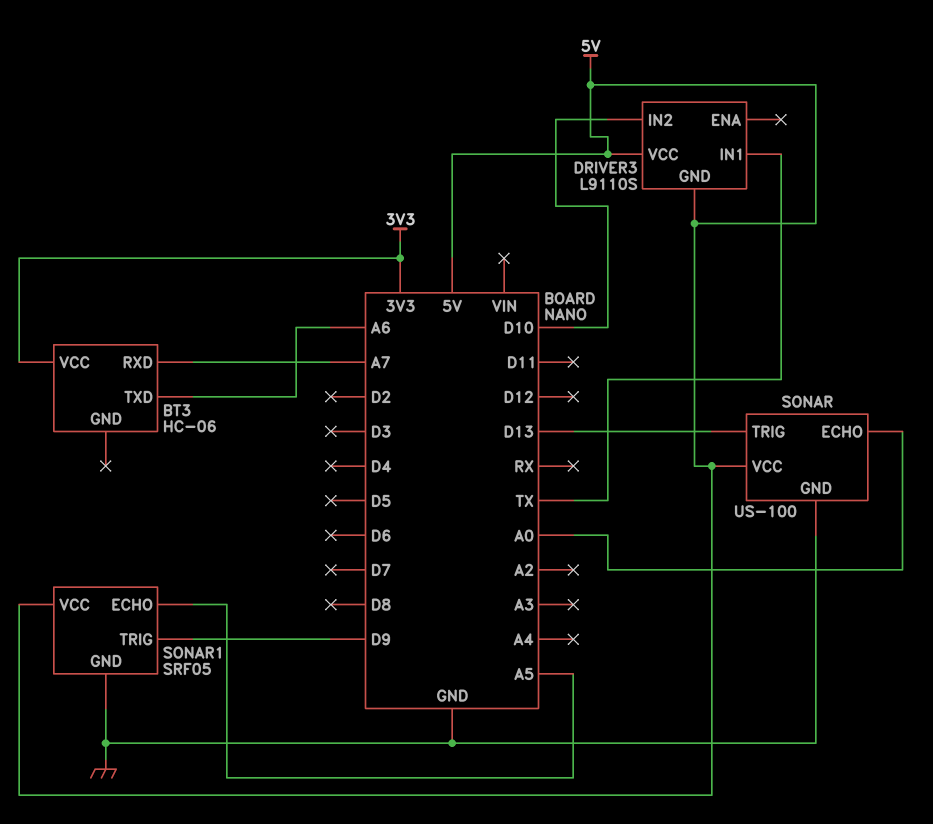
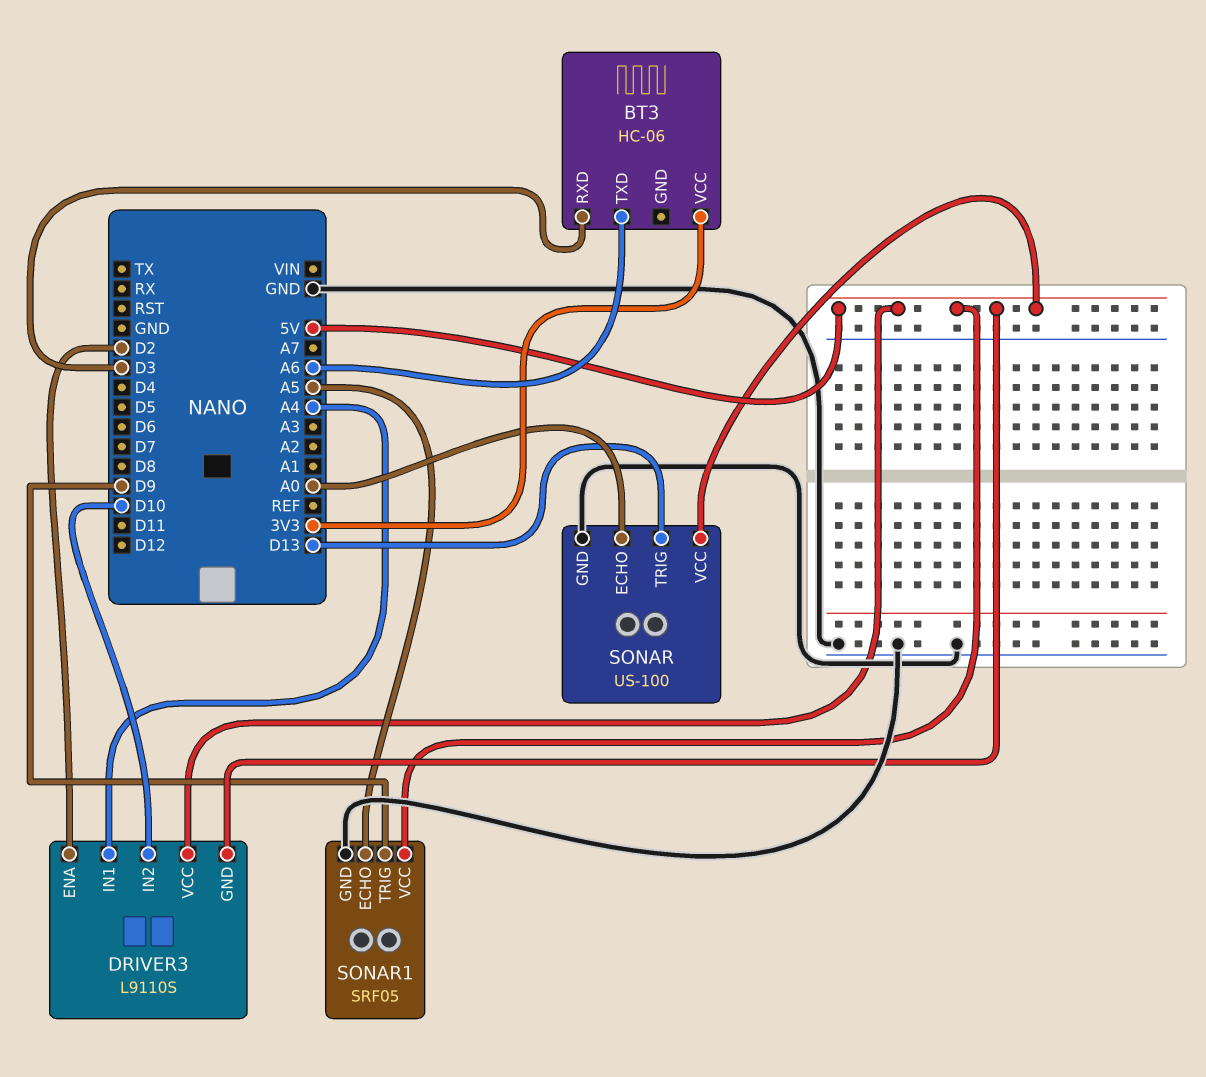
BT3 pin RXD: A7 -> D3
DRIVER3 pin ENA: none -> D2
DRIVER3 pin IN1: TX -> A4

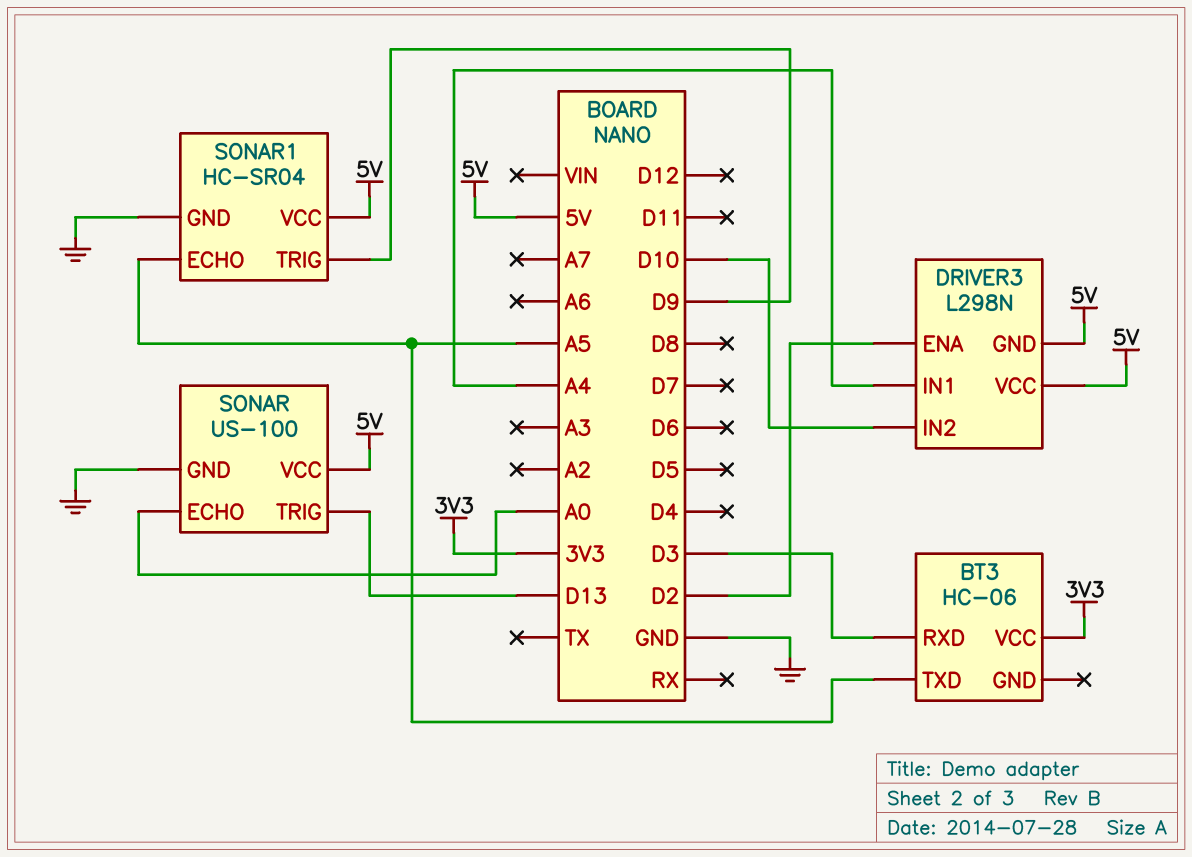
BT3 pin TXD: A6 -> A5
DRIVER3: L9110S -> L298N
SONAR1: SRF05 -> HC-SR04

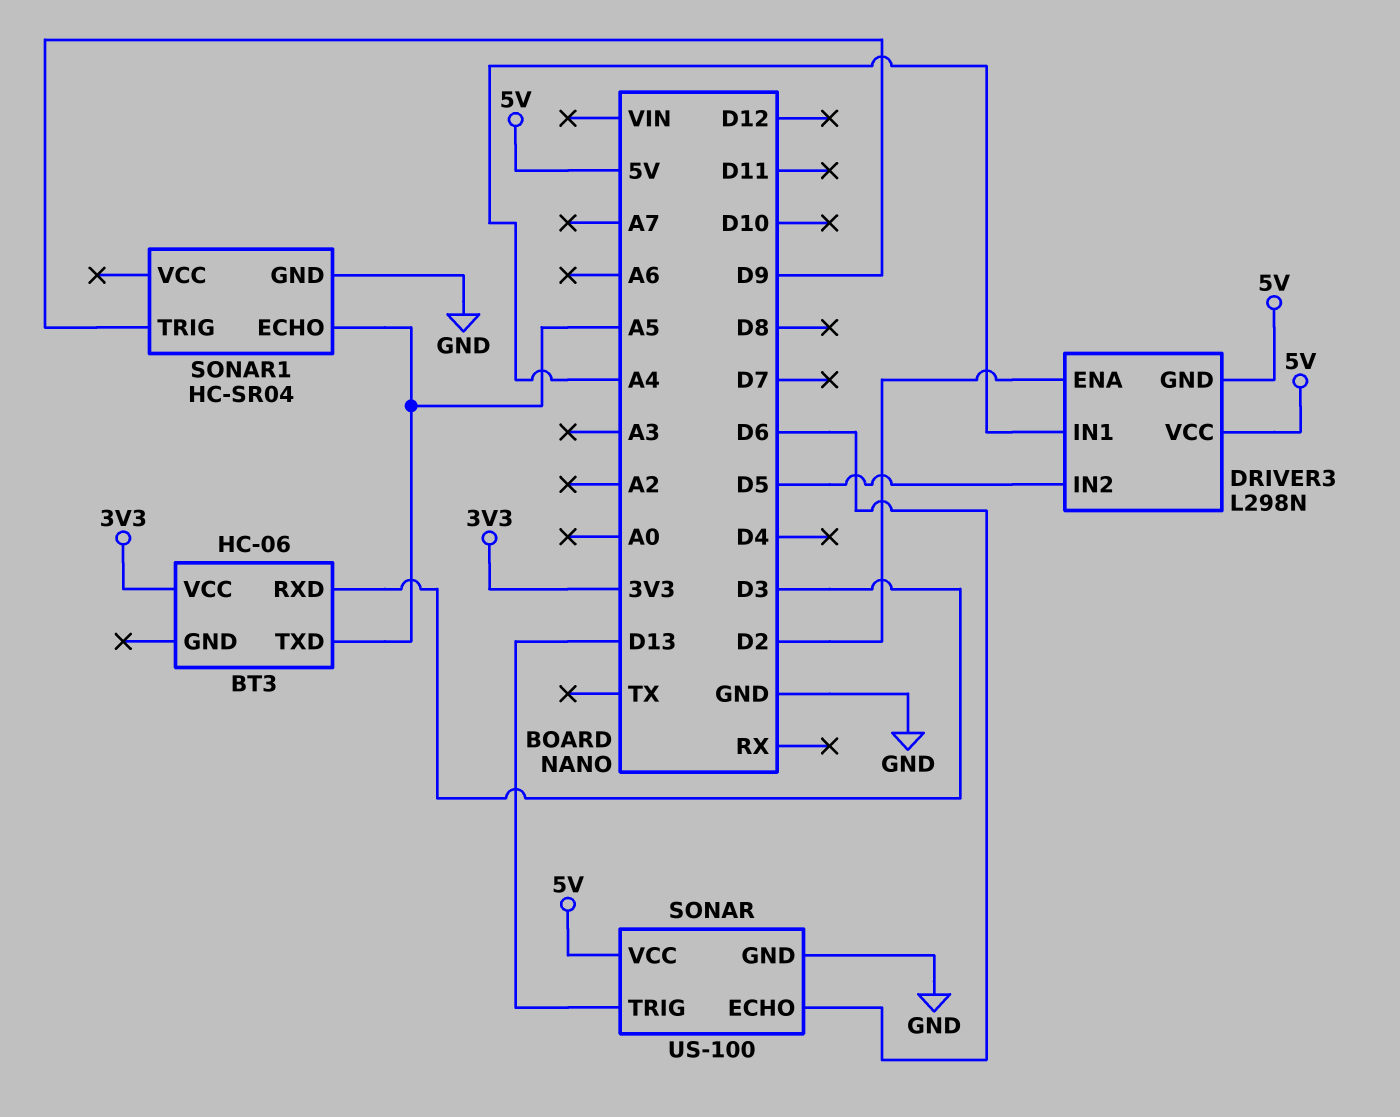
DRIVER3 pin IN2: D10 -> D5
SONAR pin ECHO: A0 -> D6
SONAR1 pin VCC: 5V -> none

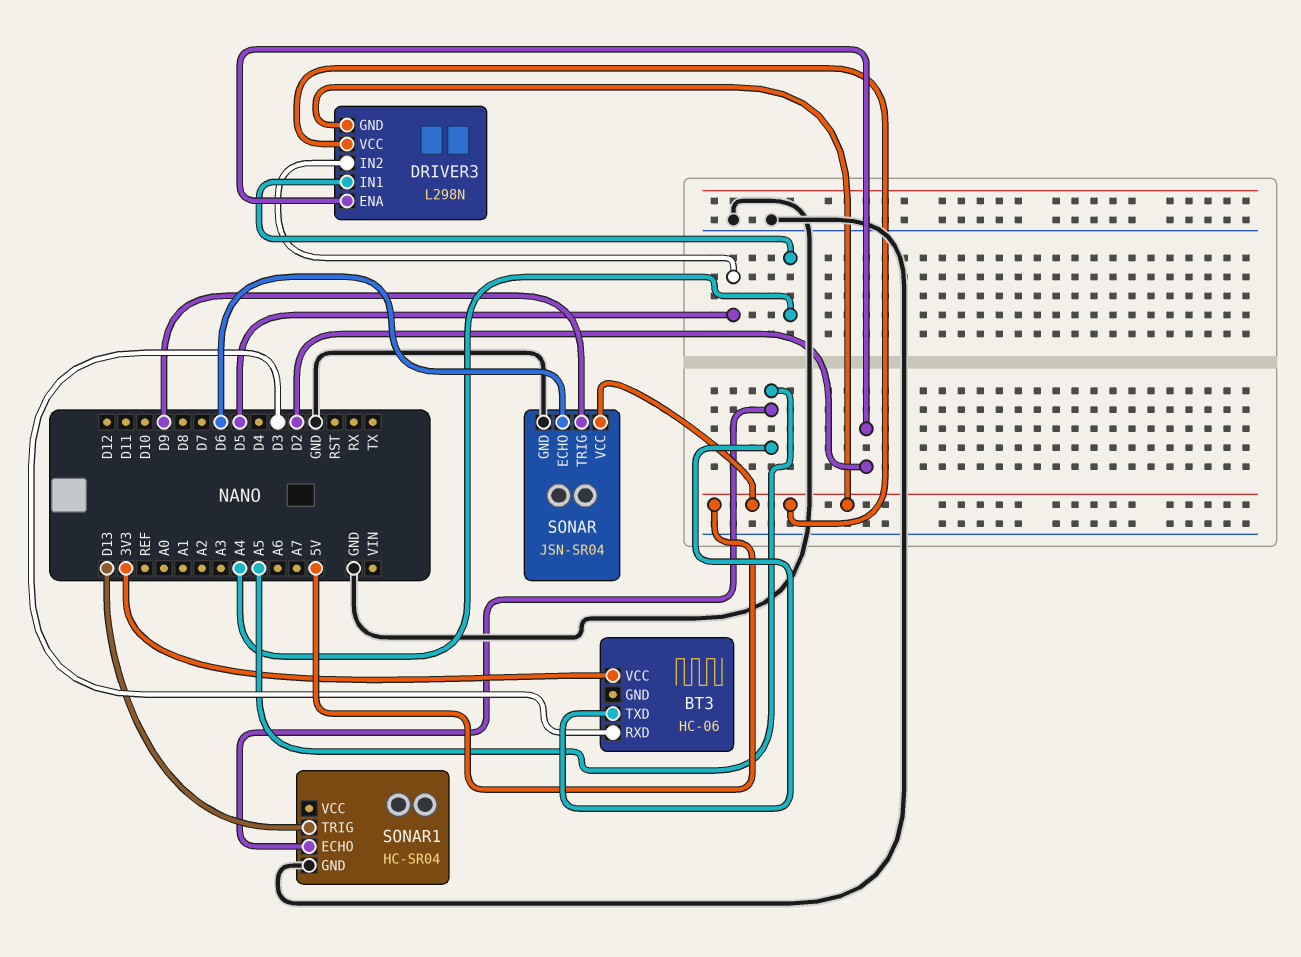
SONAR: US-100 -> JSN-SR04
SONAR pin TRIG: D13 -> D9
SONAR1 pin TRIG: D9 -> D13

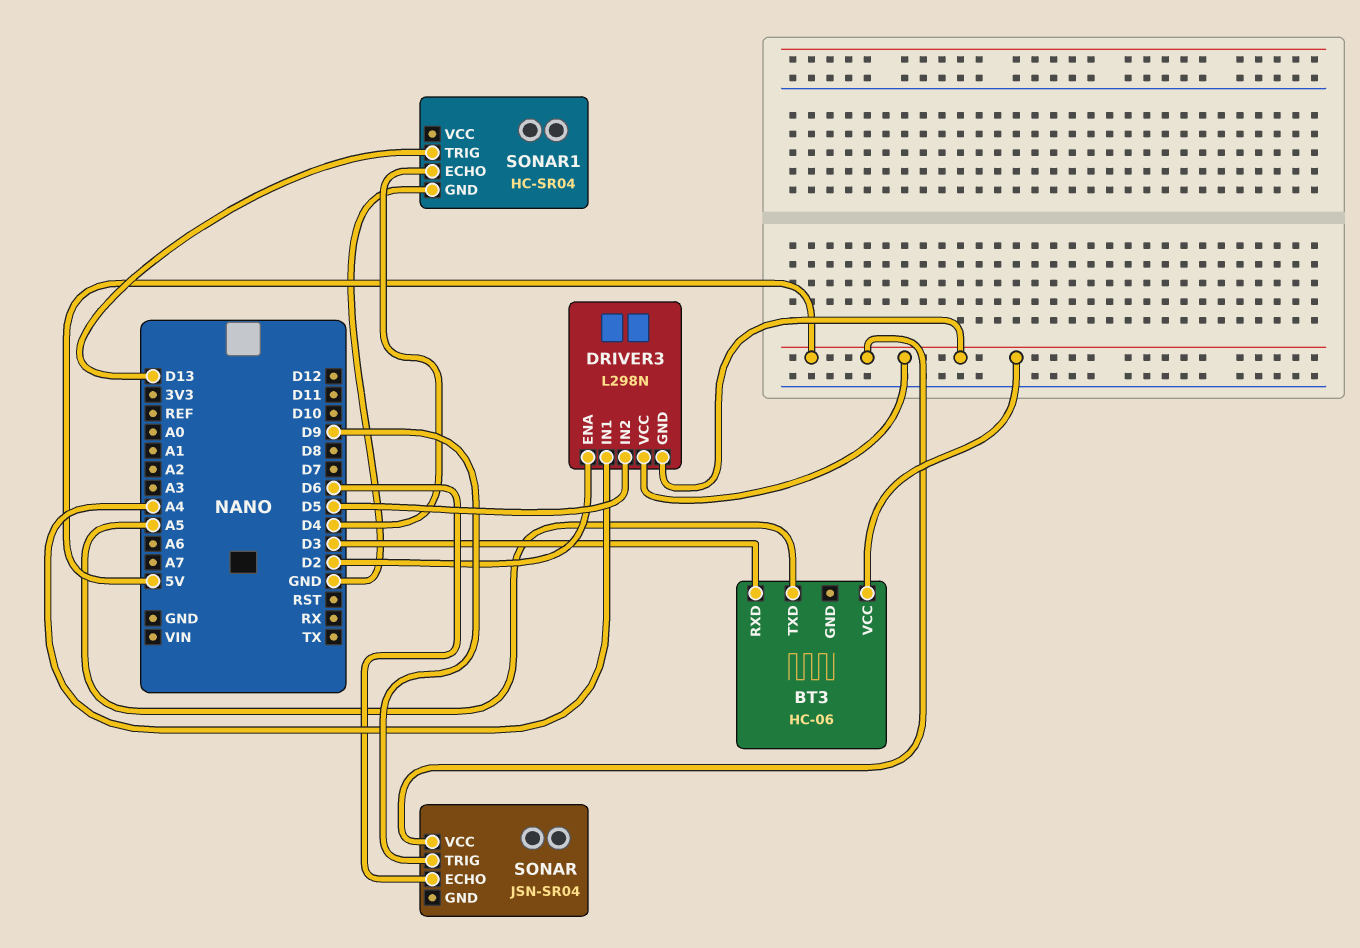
BT3 pin VCC: 3V3 -> 5V
SONAR pin GND: GND -> none
SONAR1 pin ECHO: A5 -> D4

